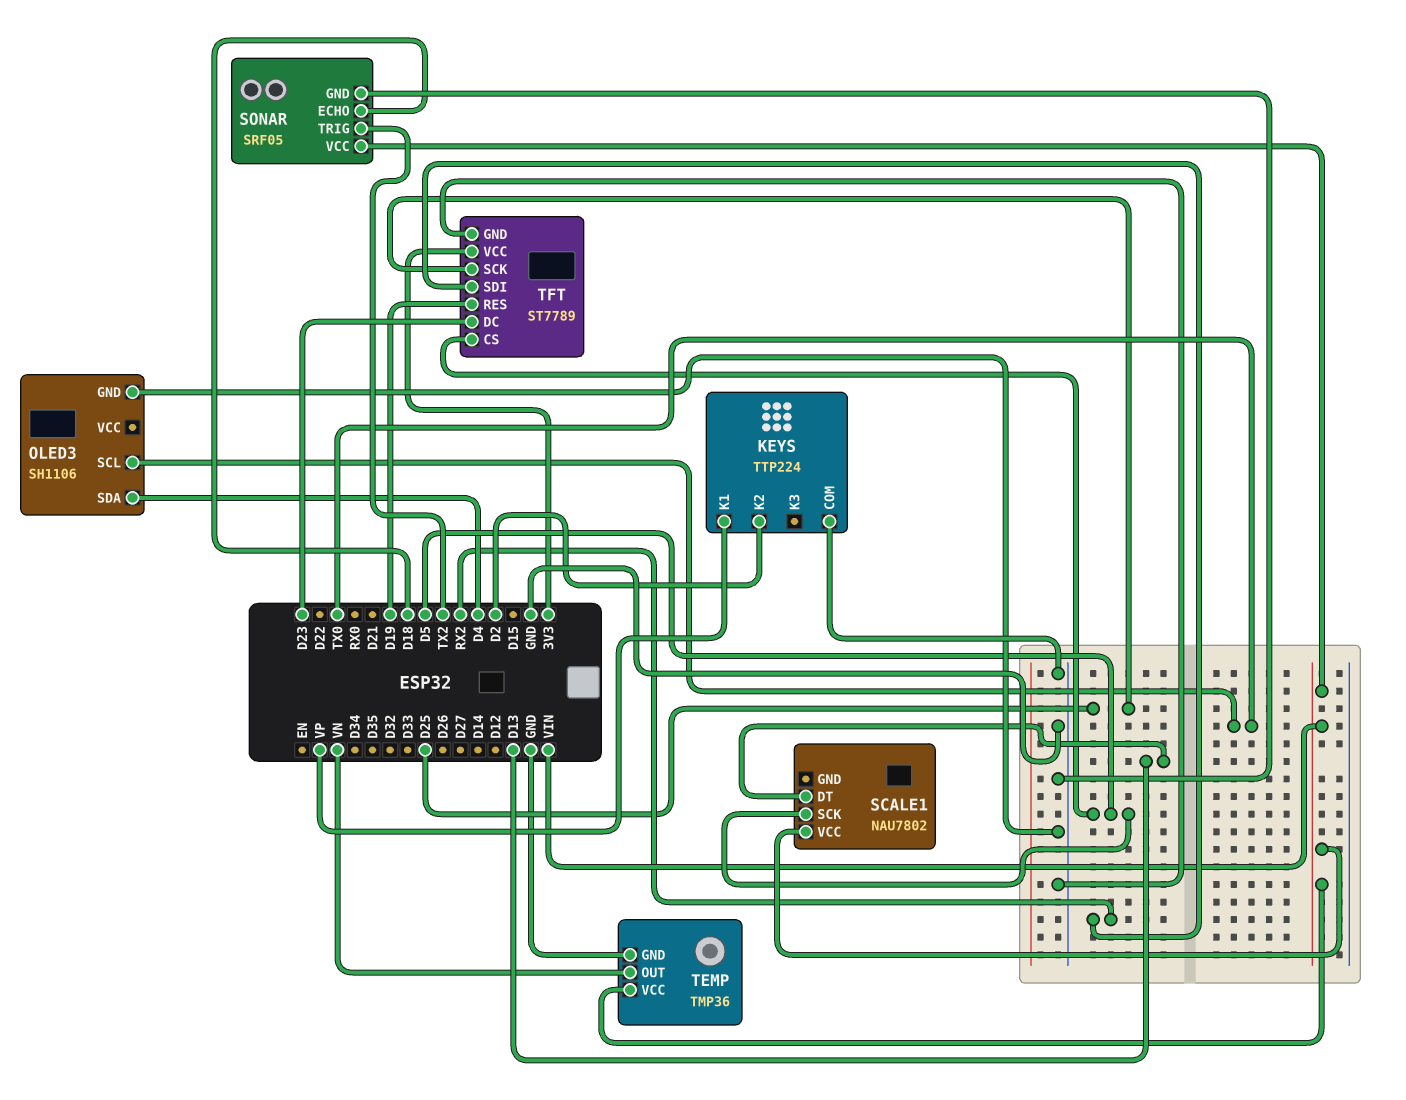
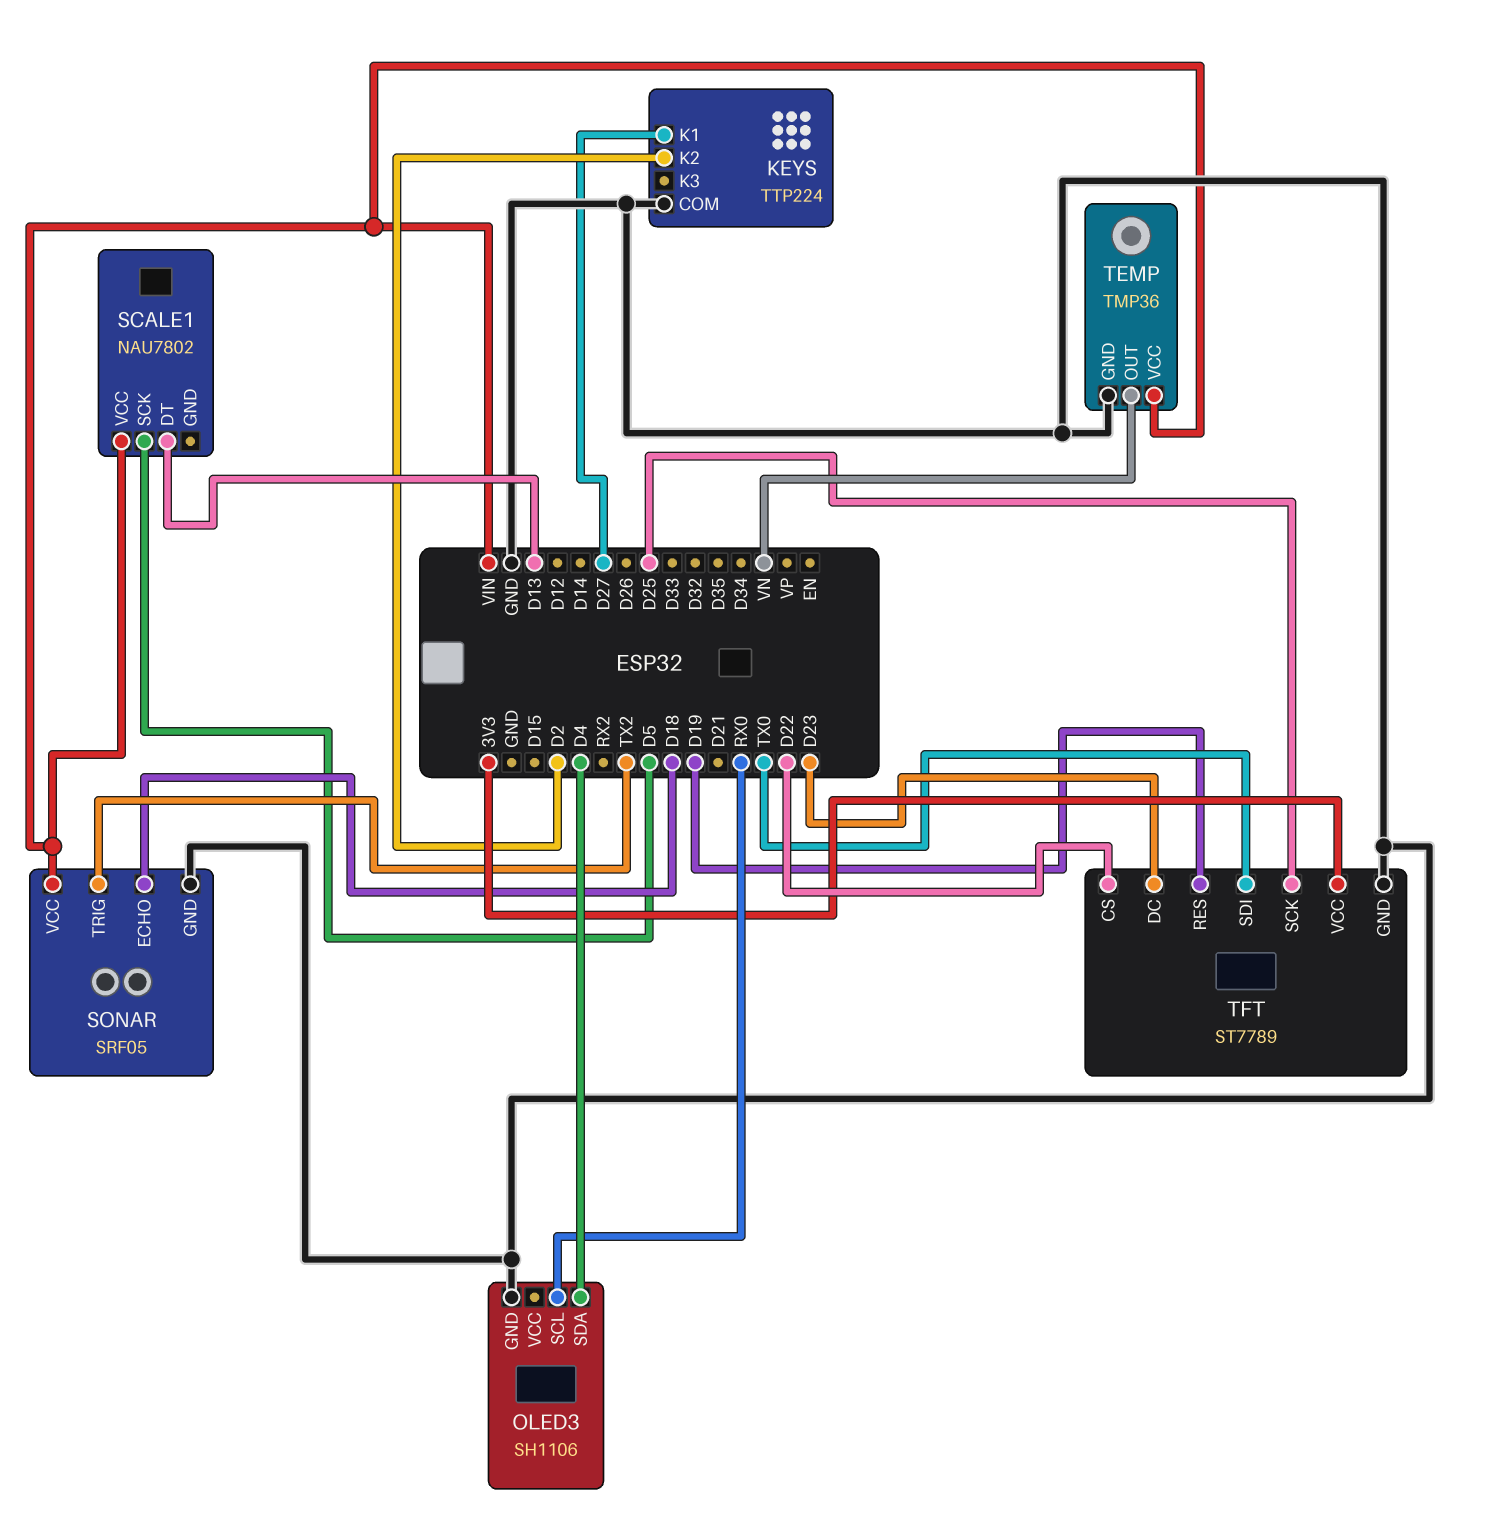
KEYS pin K1: VP -> D27
OLED3 pin SCL: TX0 -> RX0
TFT pin CS: D5 -> D22
TFT pin SDI: RX2 -> TX0

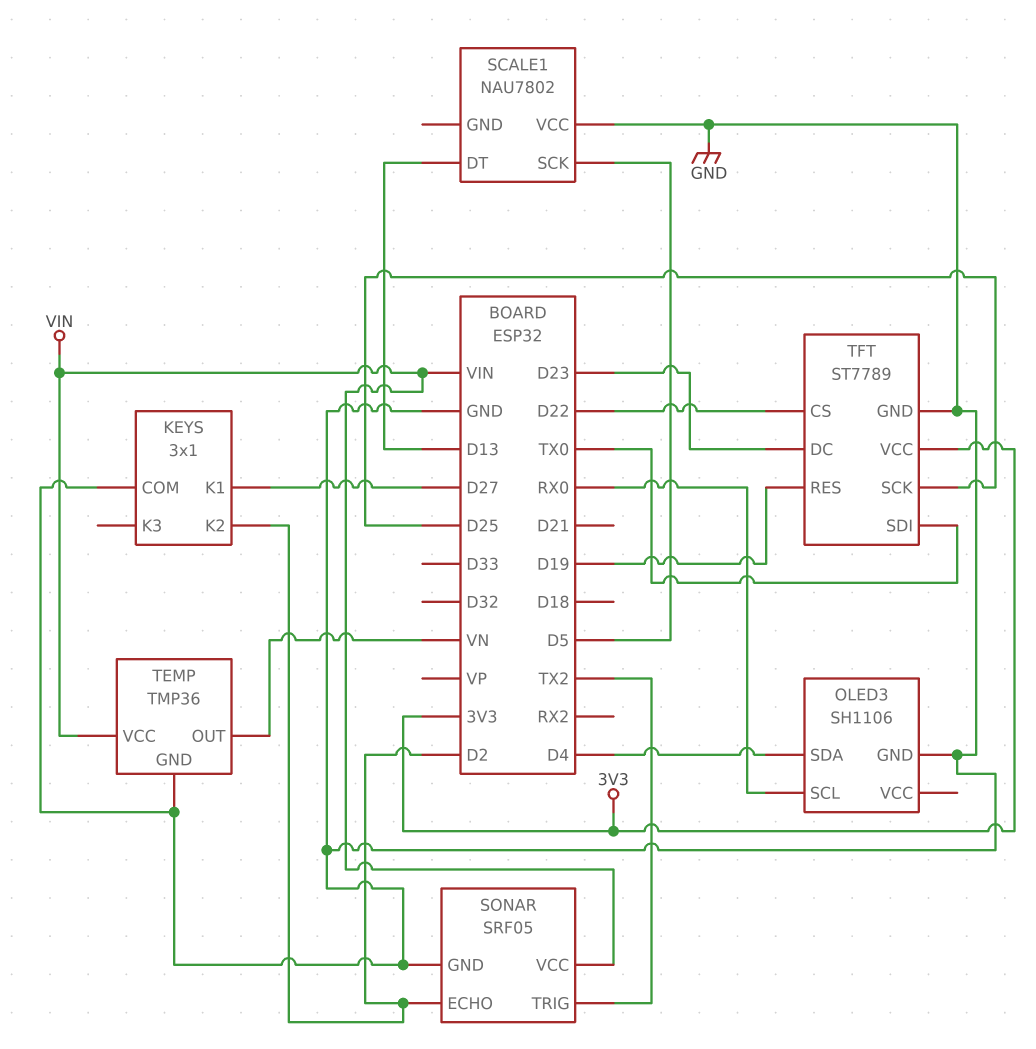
KEYS: TTP224 -> 3x1
SCALE1 pin VCC: VIN -> GND
SONAR pin ECHO: D18 -> D2

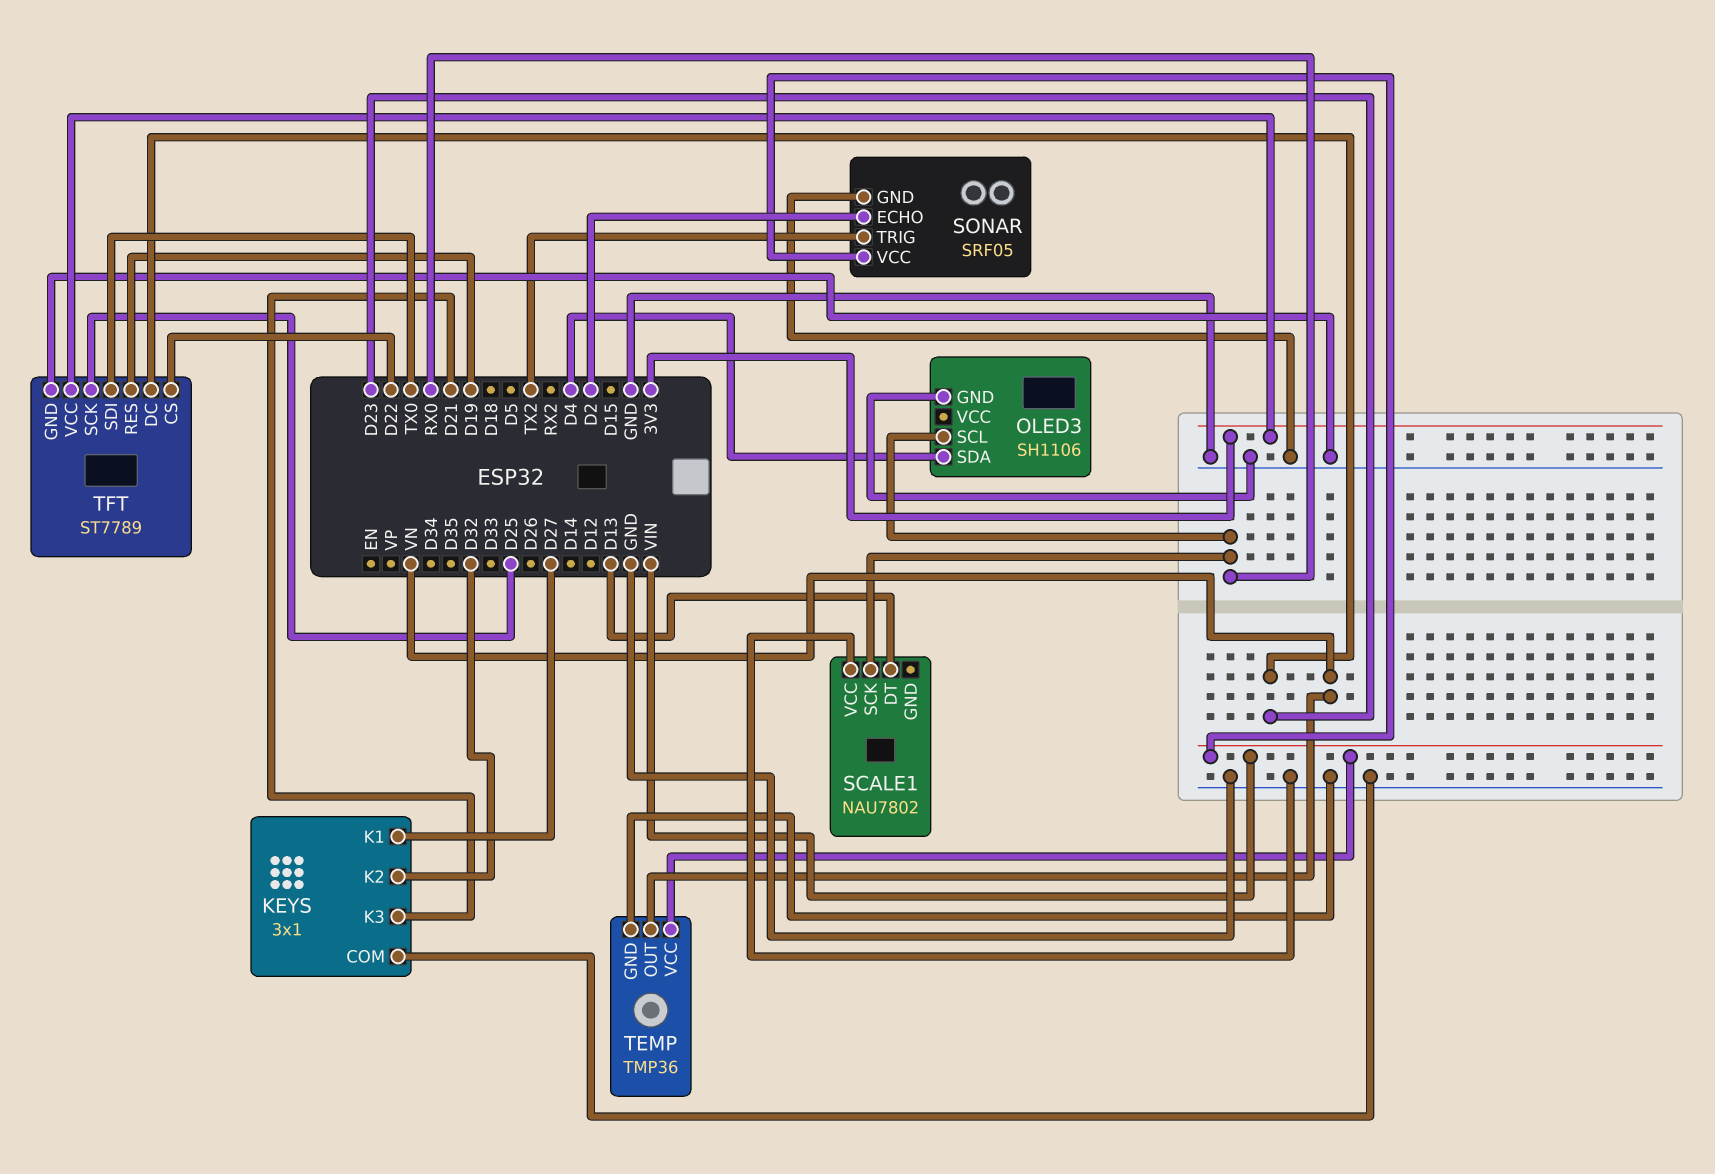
KEYS pin K2: D2 -> D32
KEYS pin K3: none -> D21
SCALE1 pin SCK: D5 -> RX0

